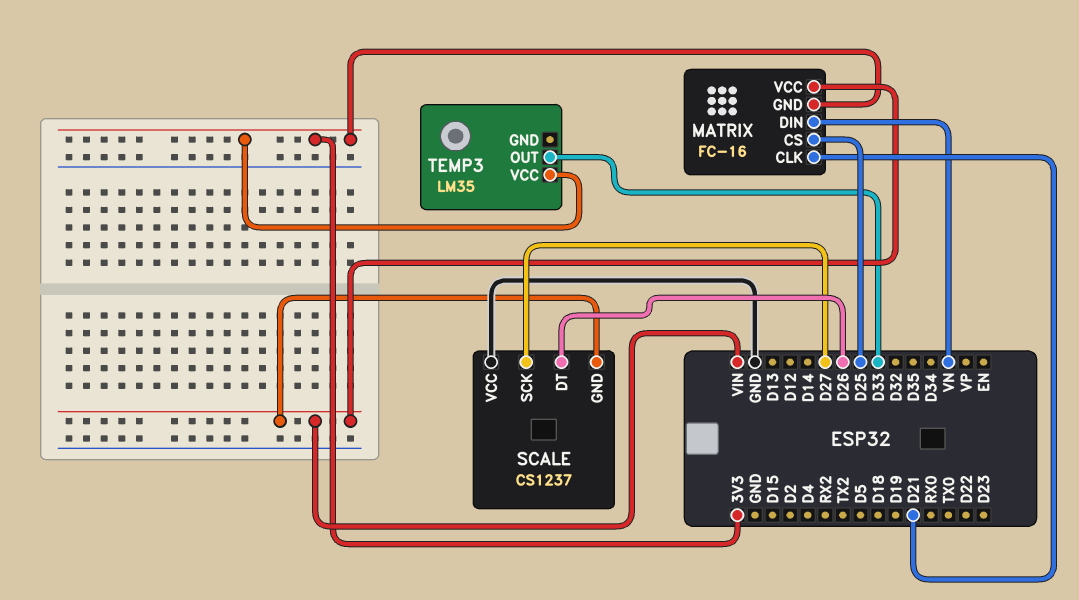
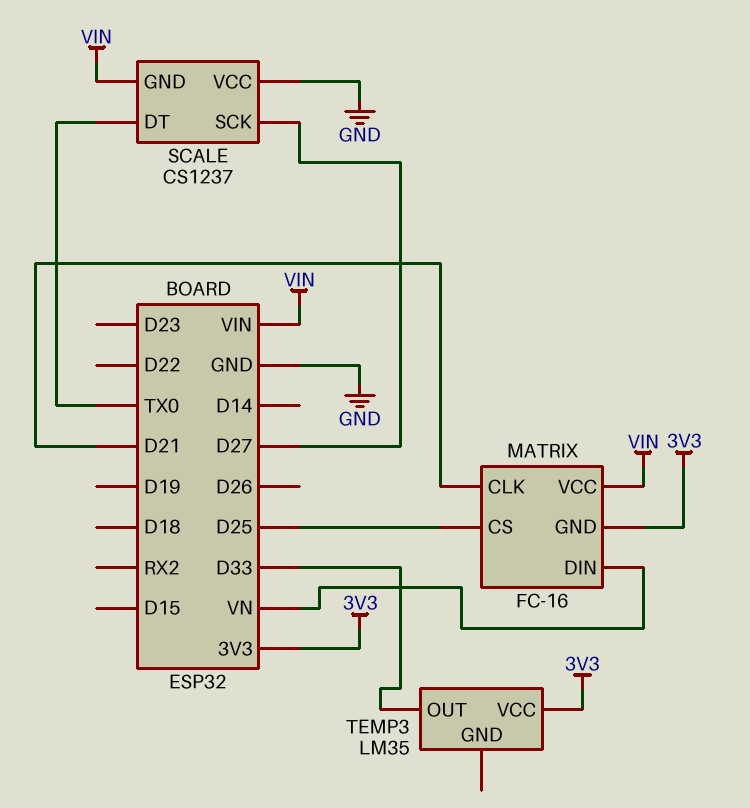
SCALE pin DT: D26 -> TX0

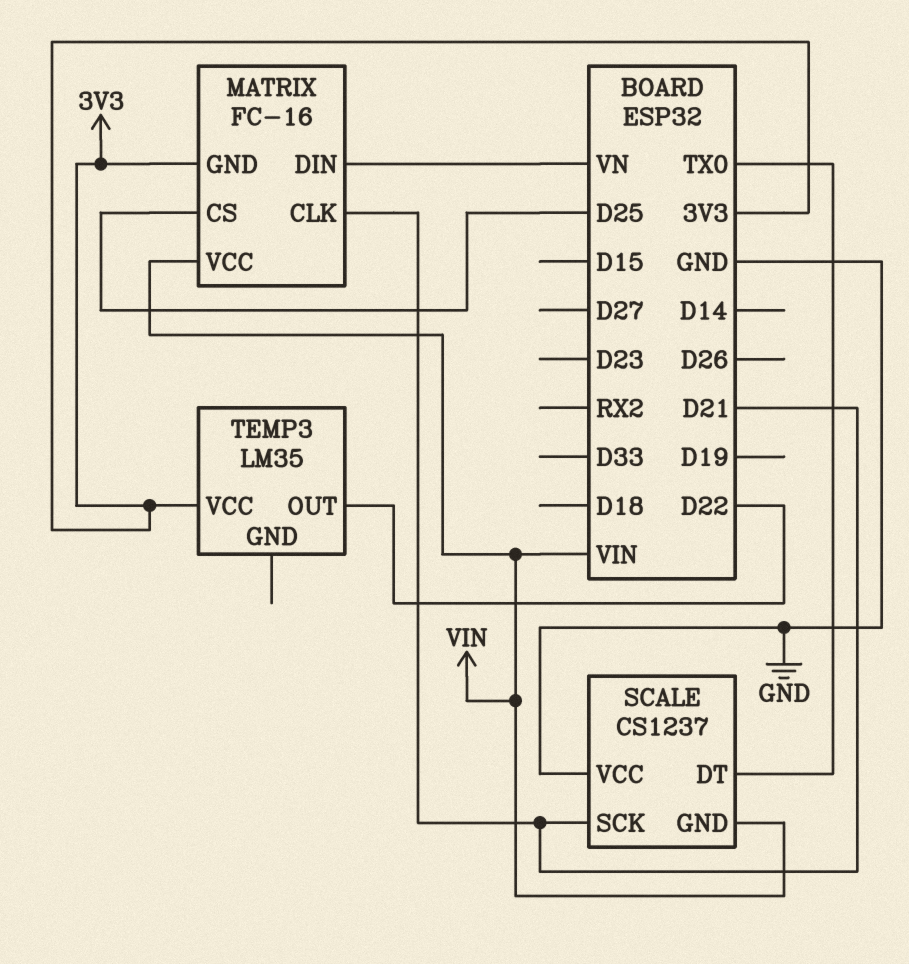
SCALE pin SCK: D27 -> D21
TEMP3 pin OUT: D33 -> D22

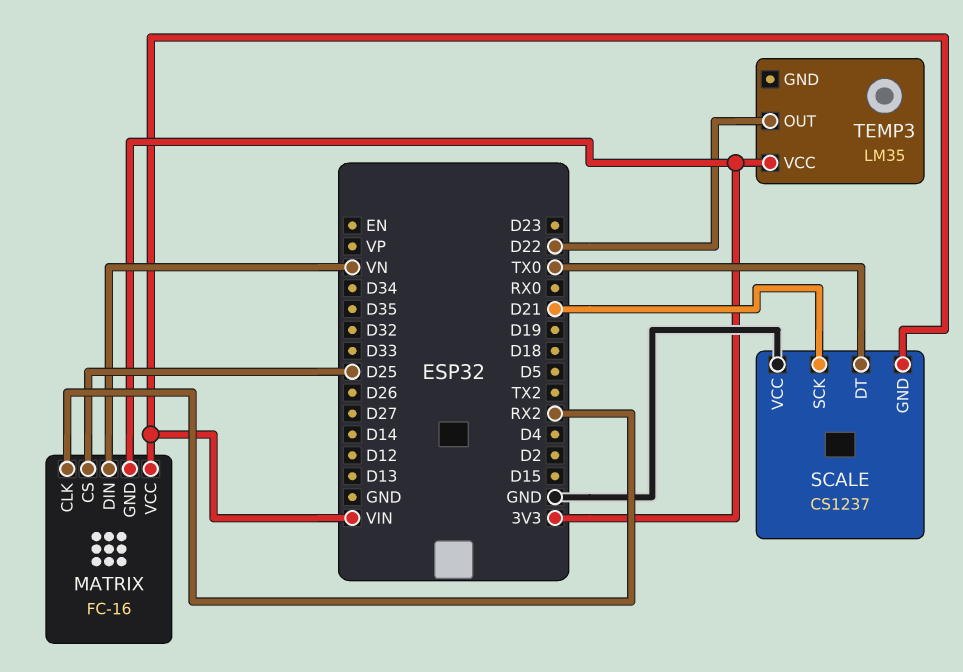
MATRIX pin CLK: D21 -> RX2

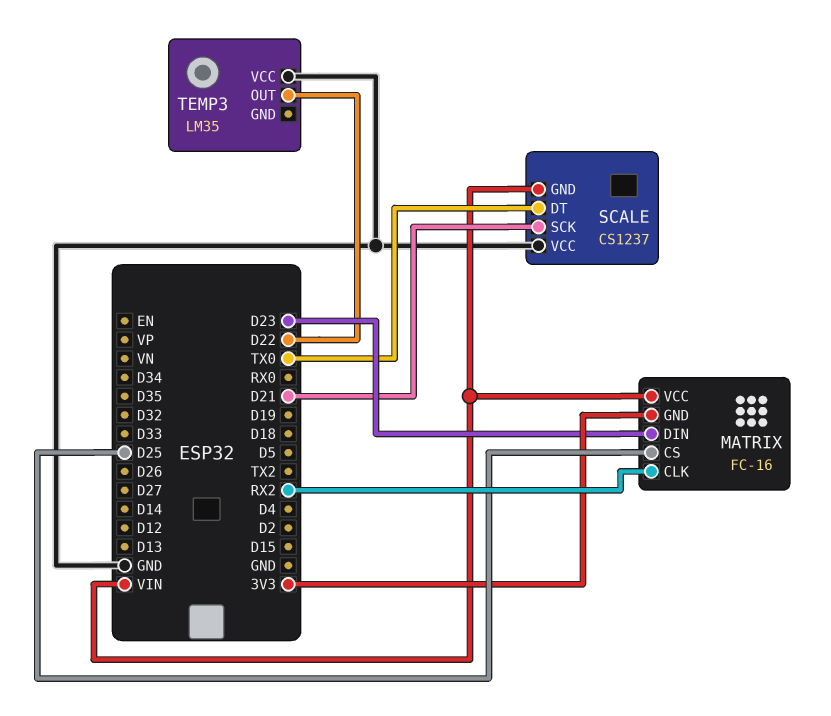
MATRIX pin DIN: VN -> D23
TEMP3 pin VCC: 3V3 -> GND

